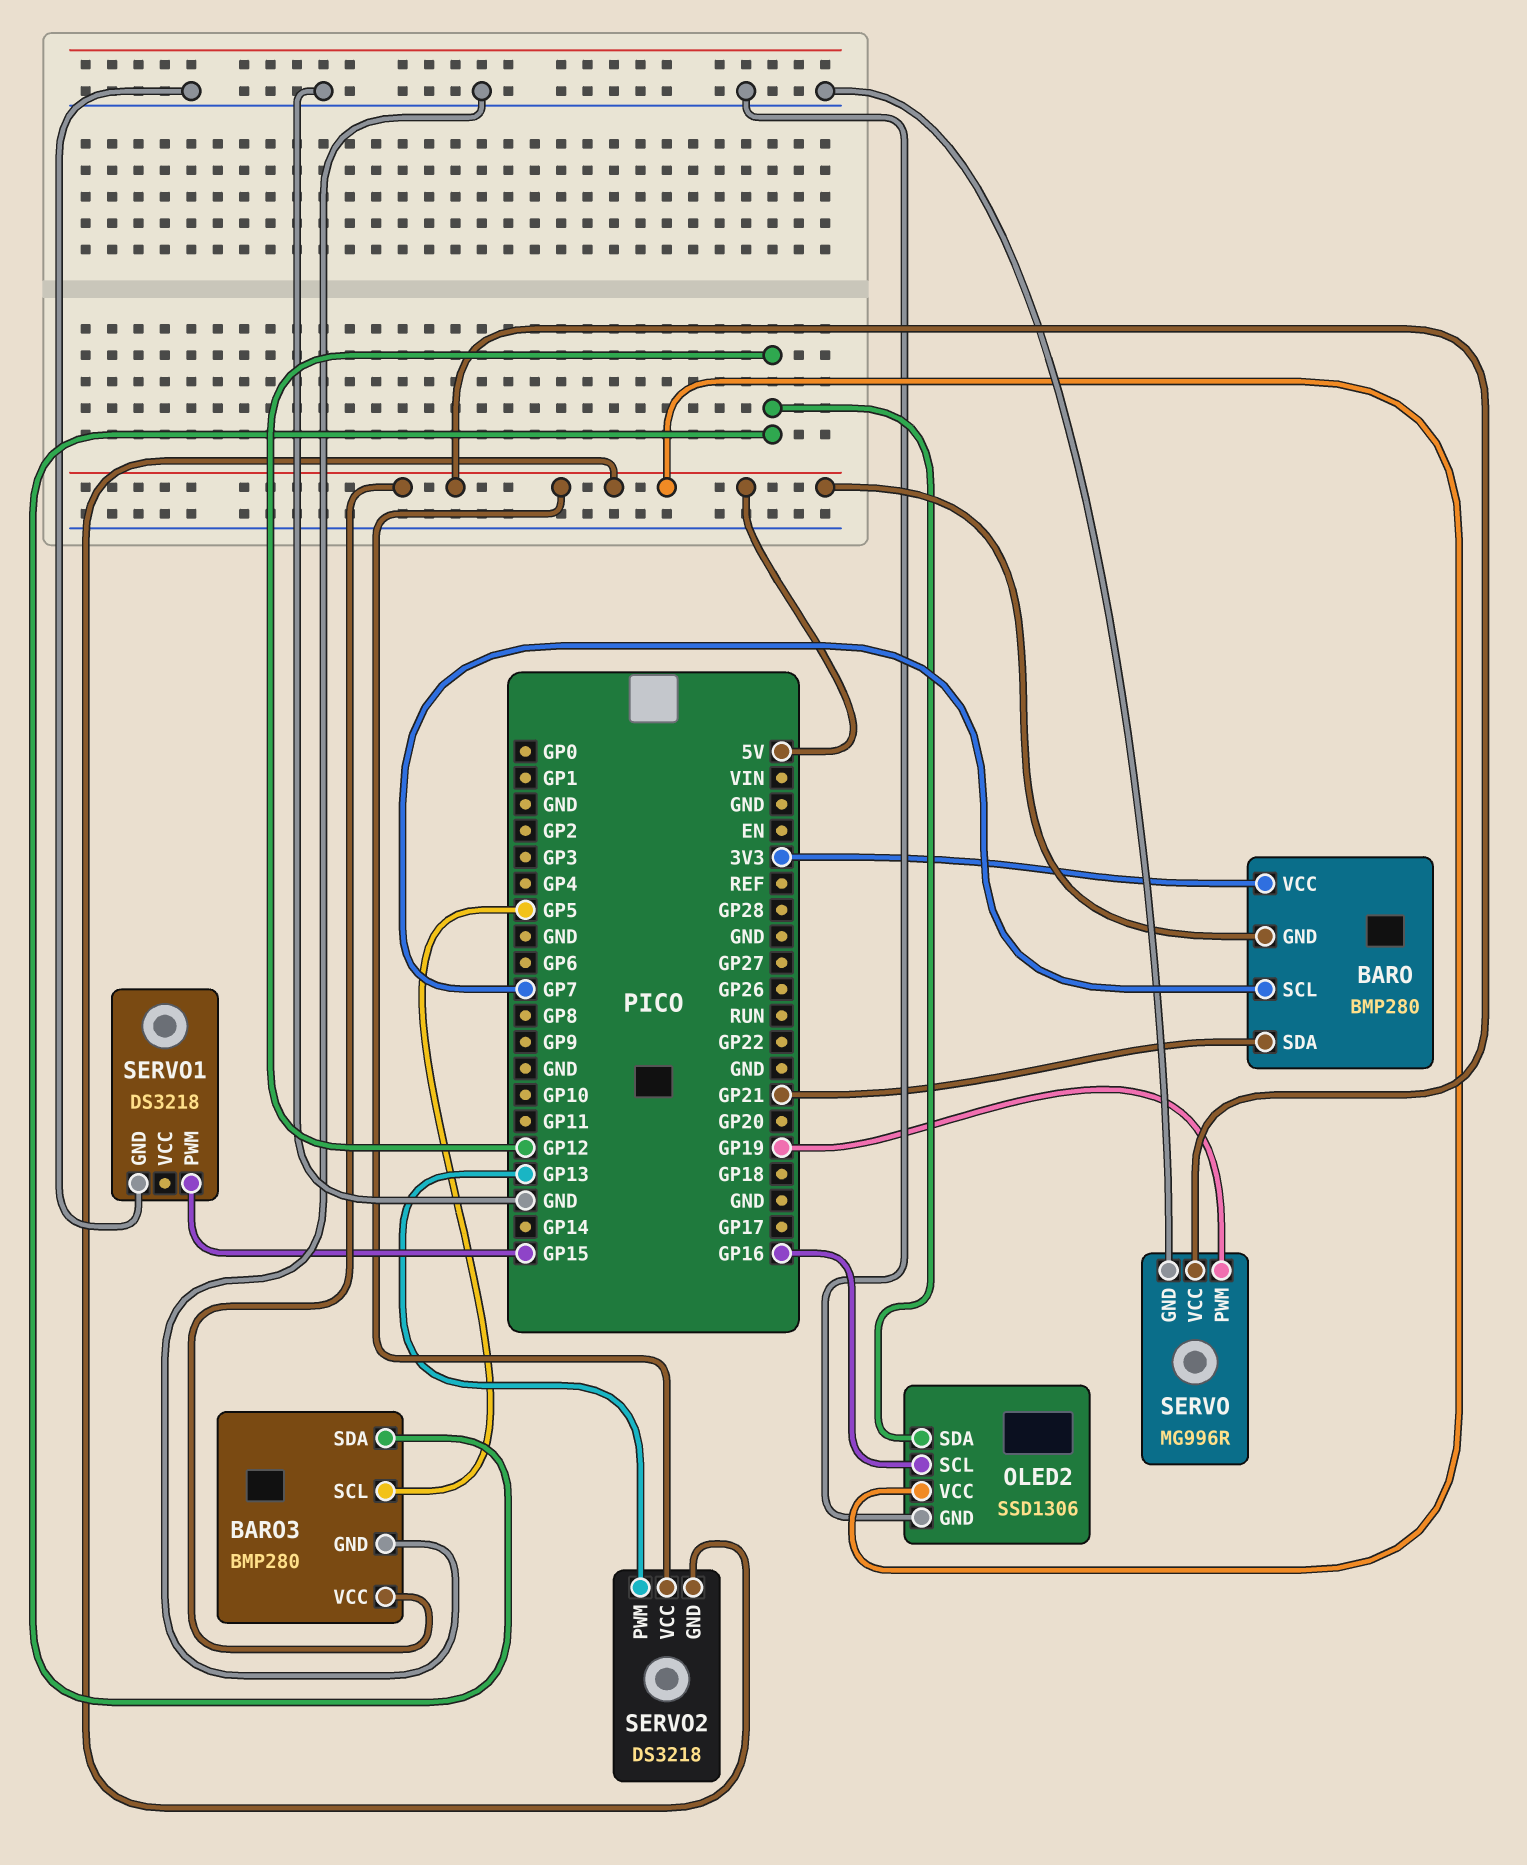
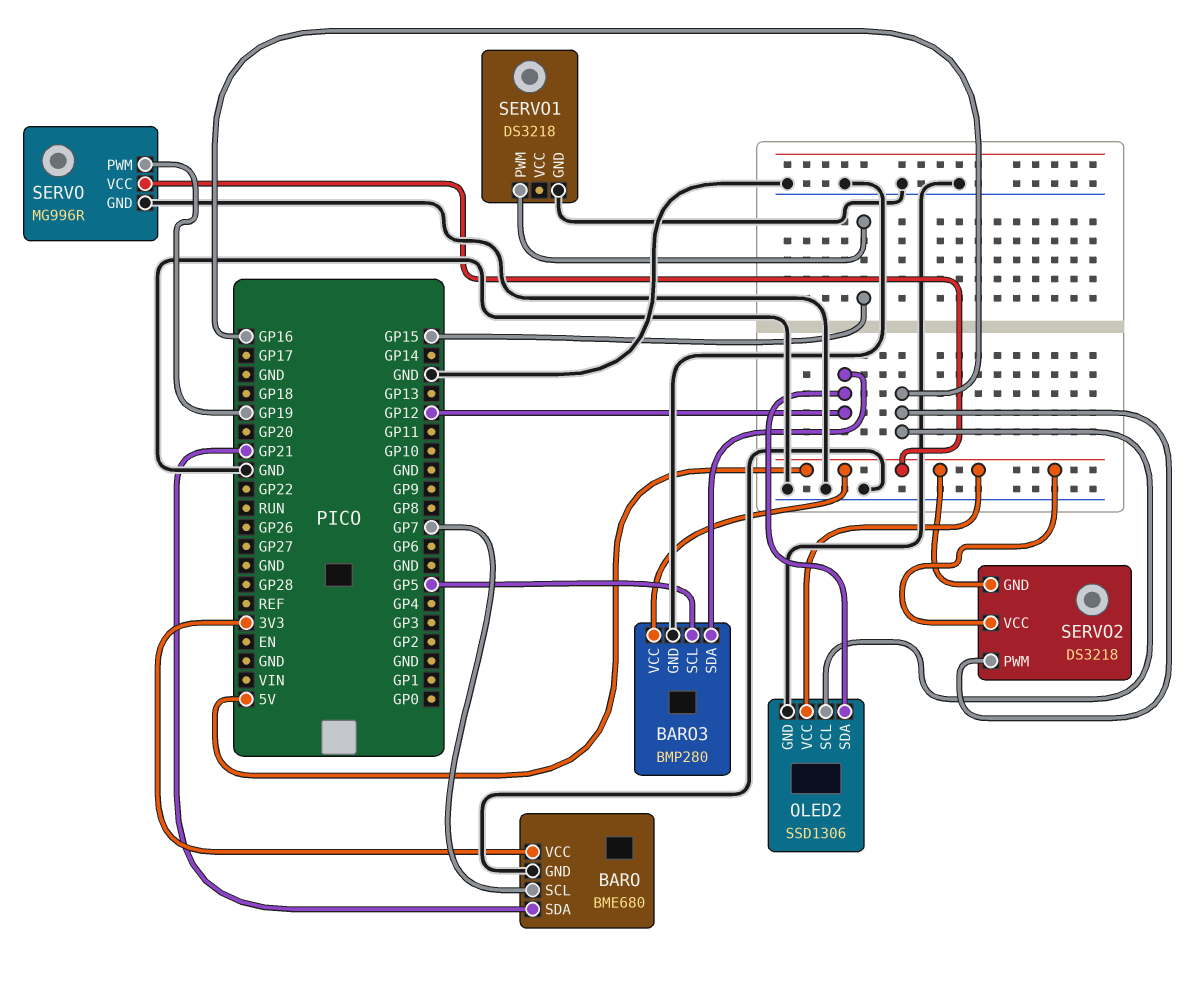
BARO: BMP280 -> BME680
BARO pin GND: 5V -> GND
SERVO2 pin PWM: GP13 -> GP16

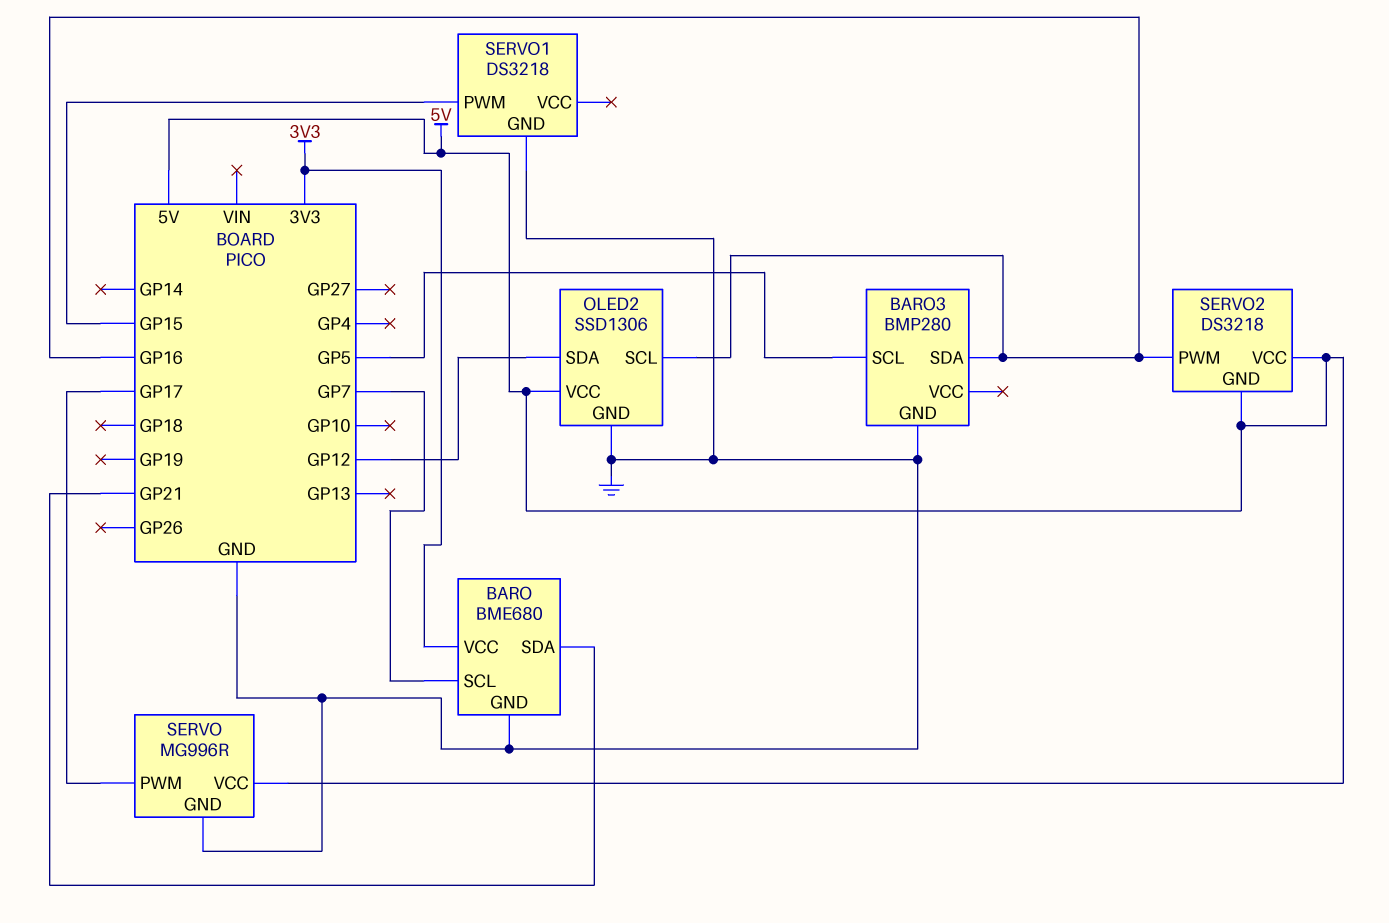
BARO3 pin SDA: GP12 -> GP16
BARO3 pin VCC: 5V -> none
SERVO pin PWM: GP19 -> GP17

